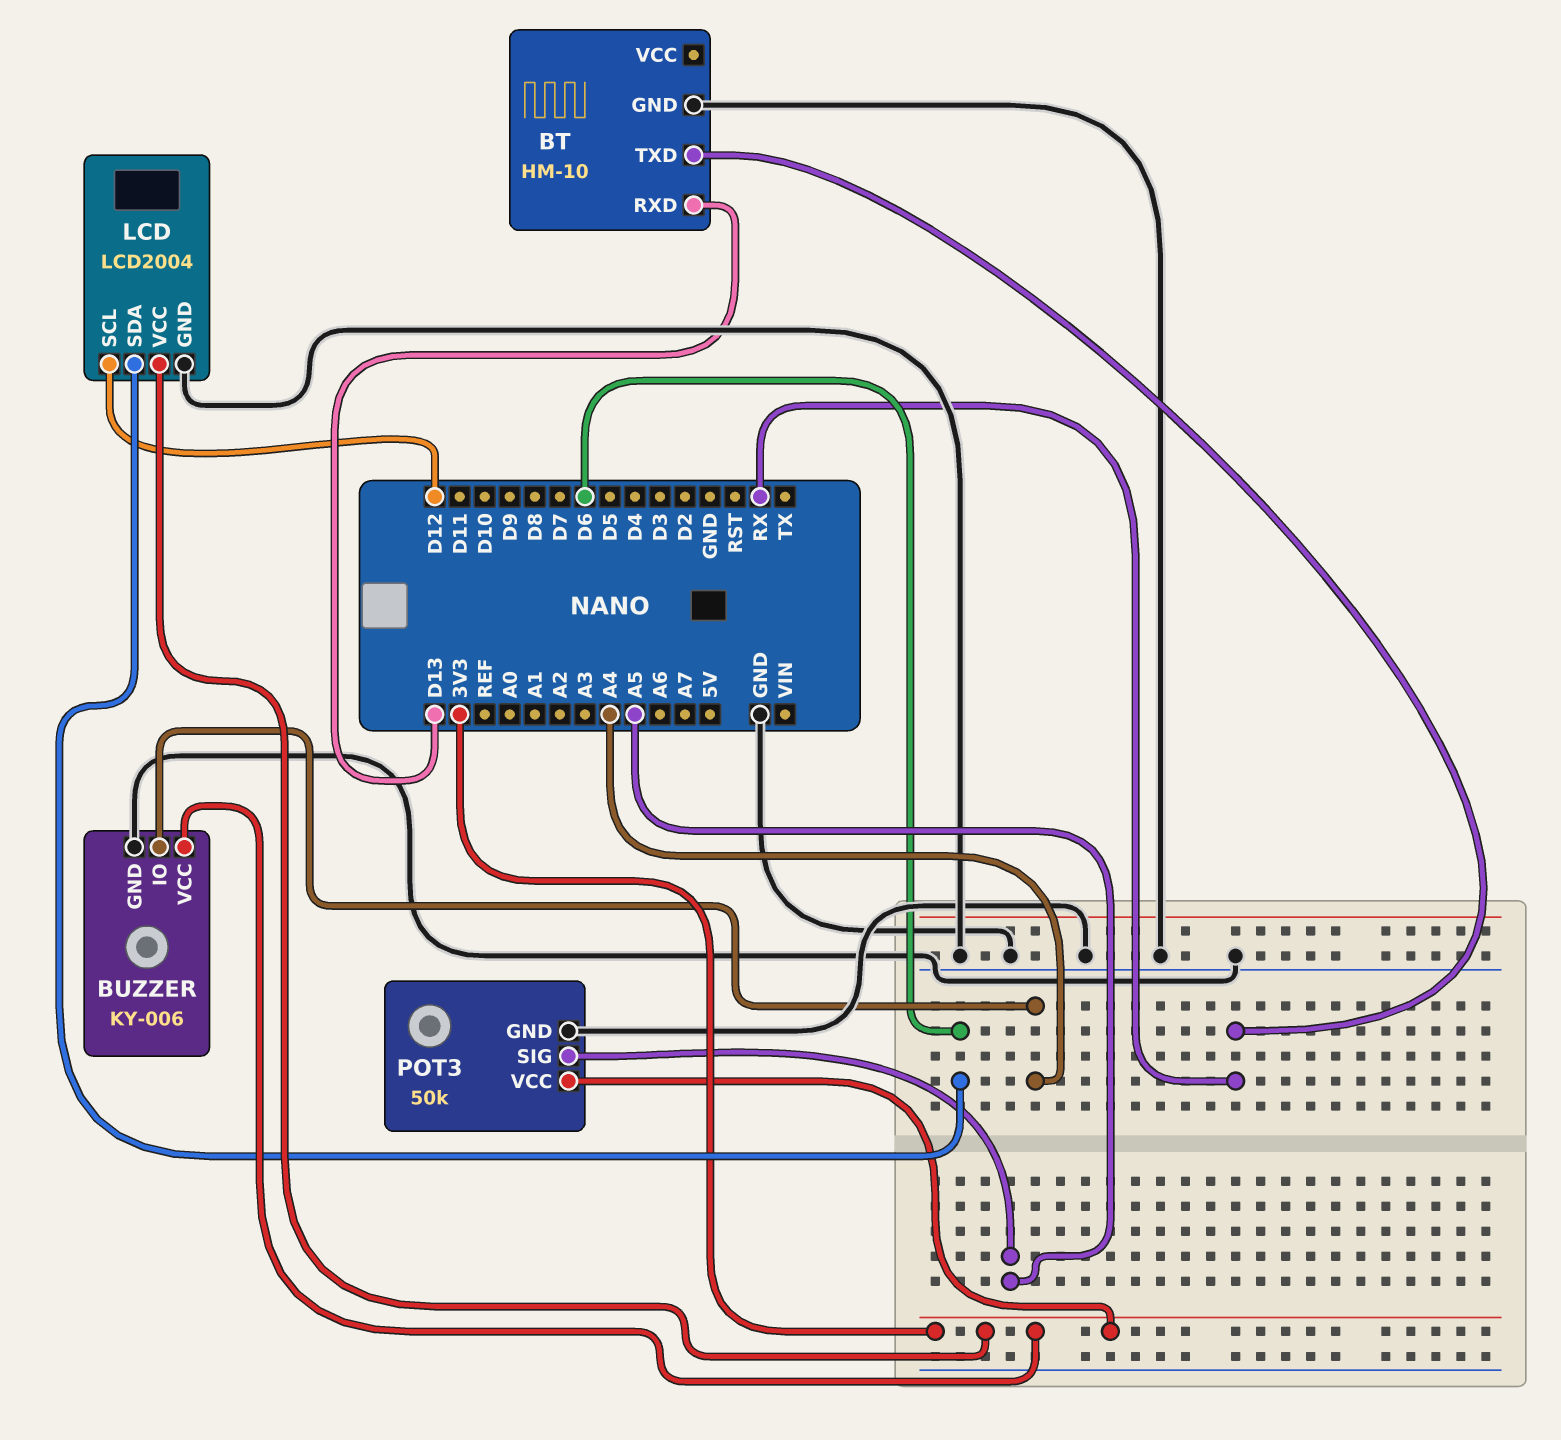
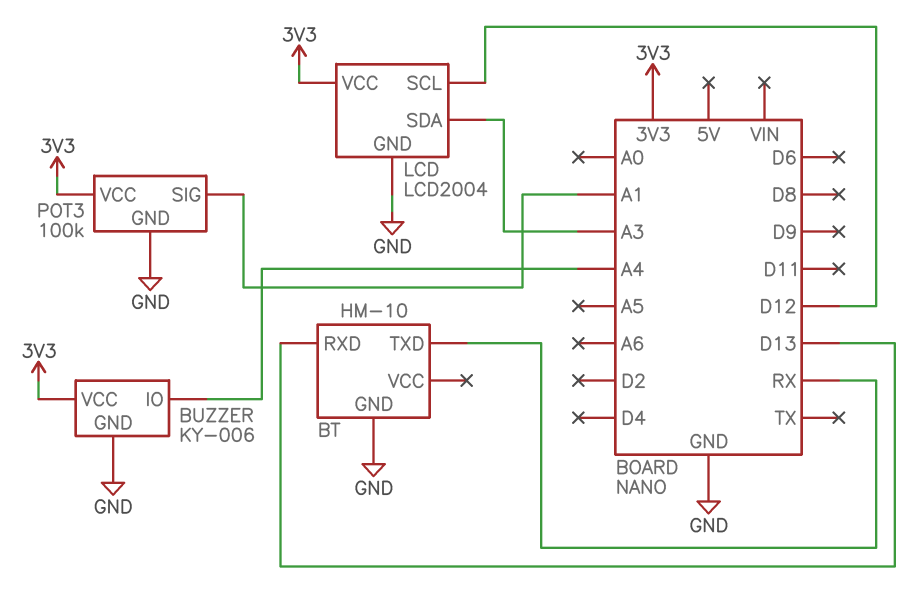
LCD pin SDA: D6 -> A3
POT3: 50k -> 100k
POT3 pin SIG: A5 -> A1

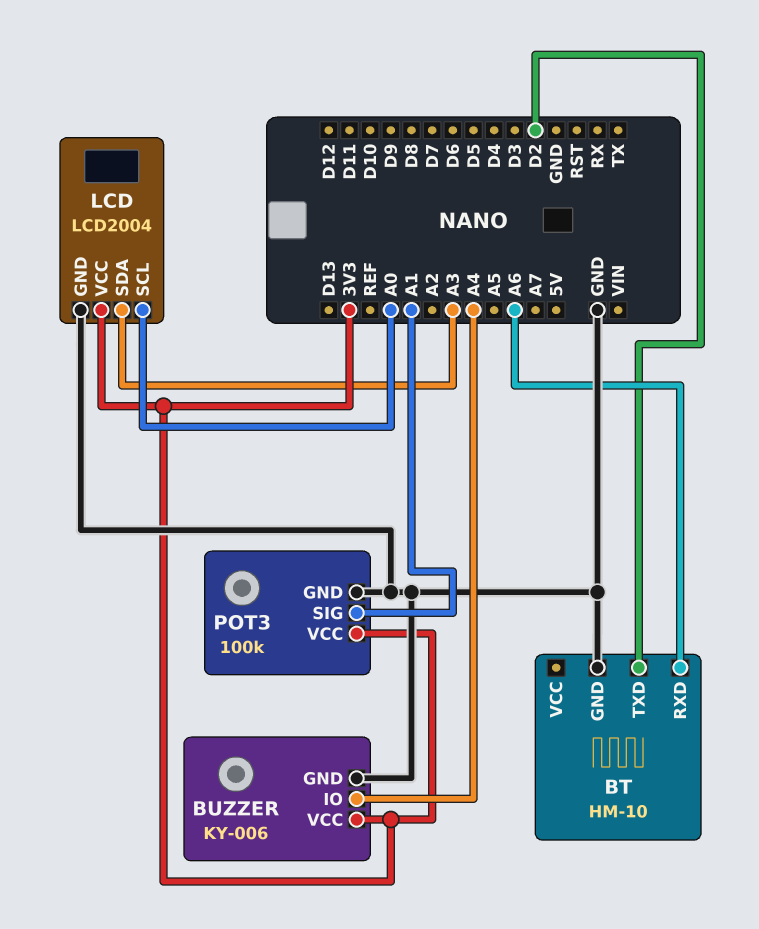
BT pin RXD: D13 -> A6
BT pin TXD: RX -> D2
LCD pin SCL: D12 -> A0

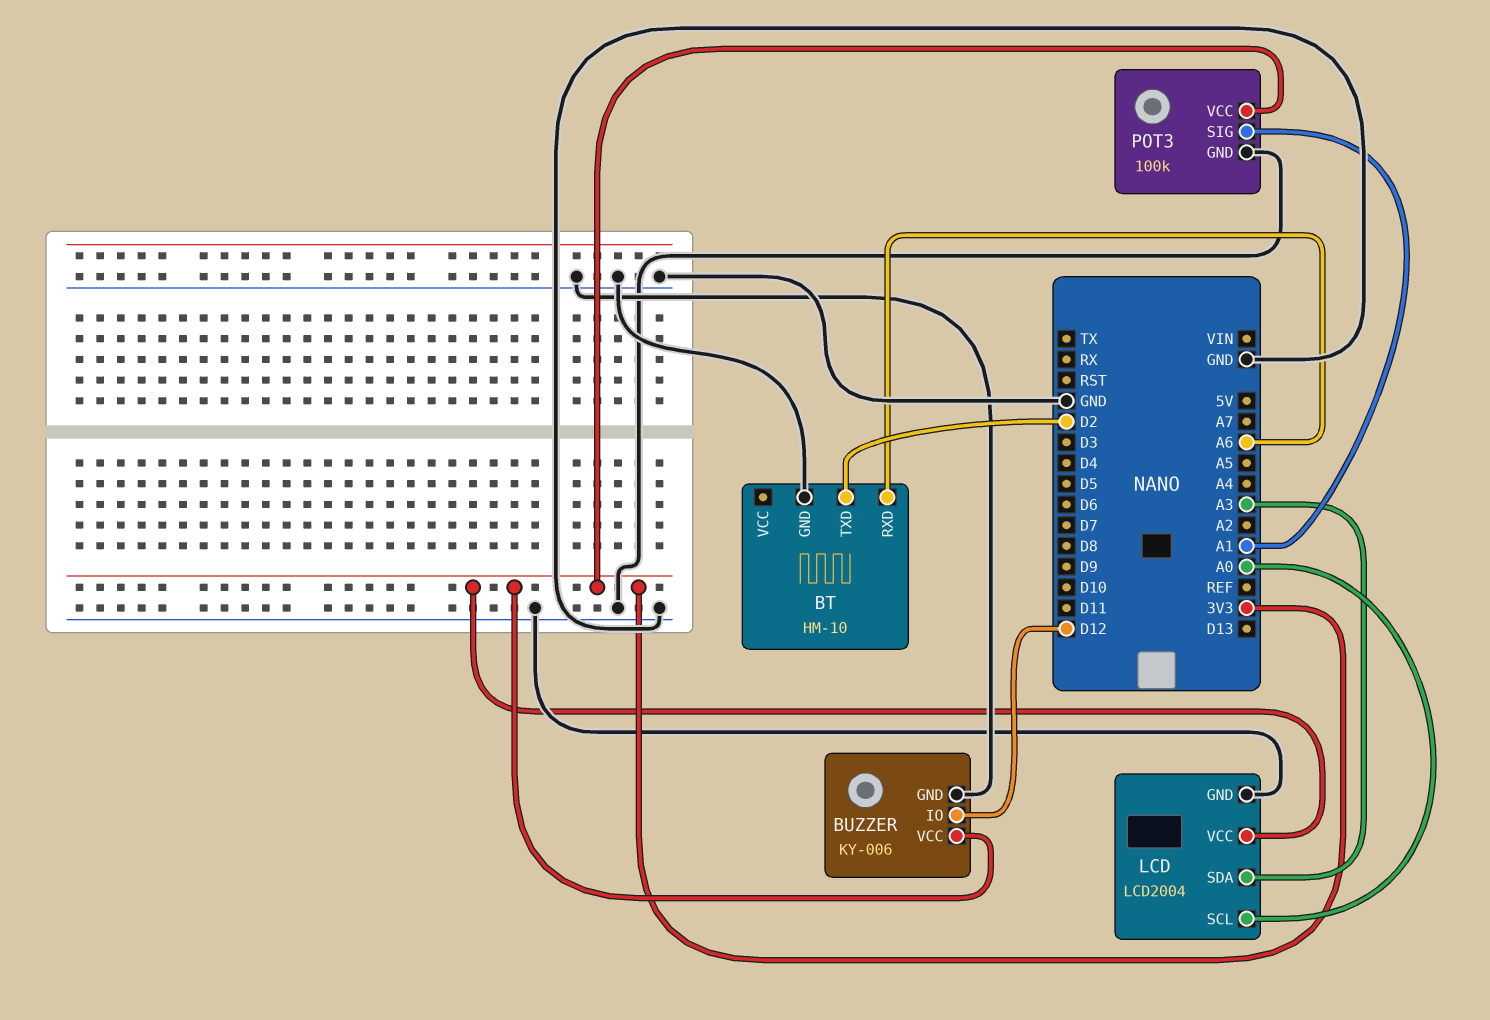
BUZZER pin IO: A4 -> D12

